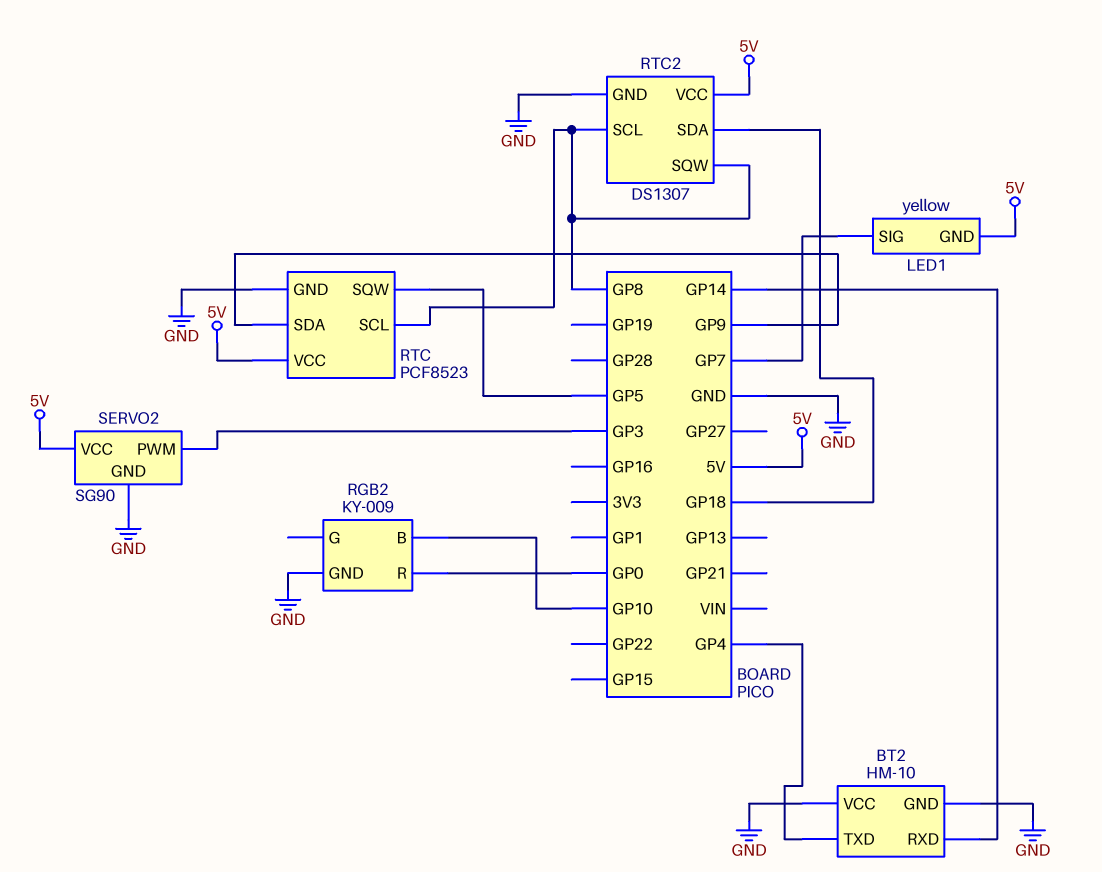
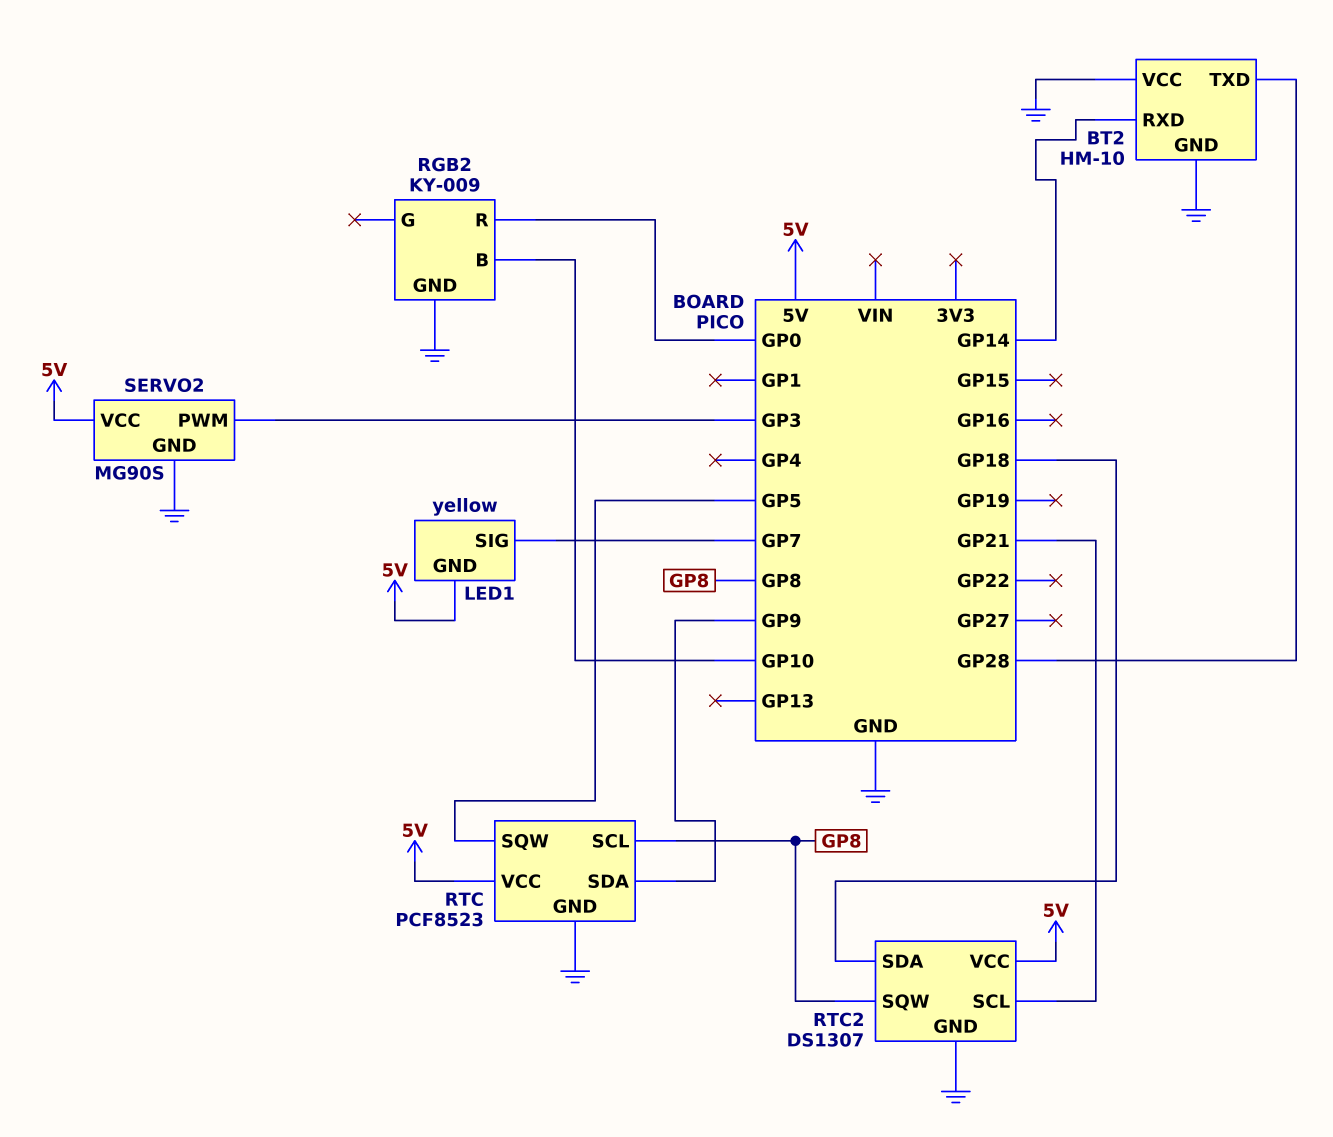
BT2 pin TXD: GP4 -> GP28
RTC2 pin SCL: GP8 -> GP21
SERVO2: SG90 -> MG90S

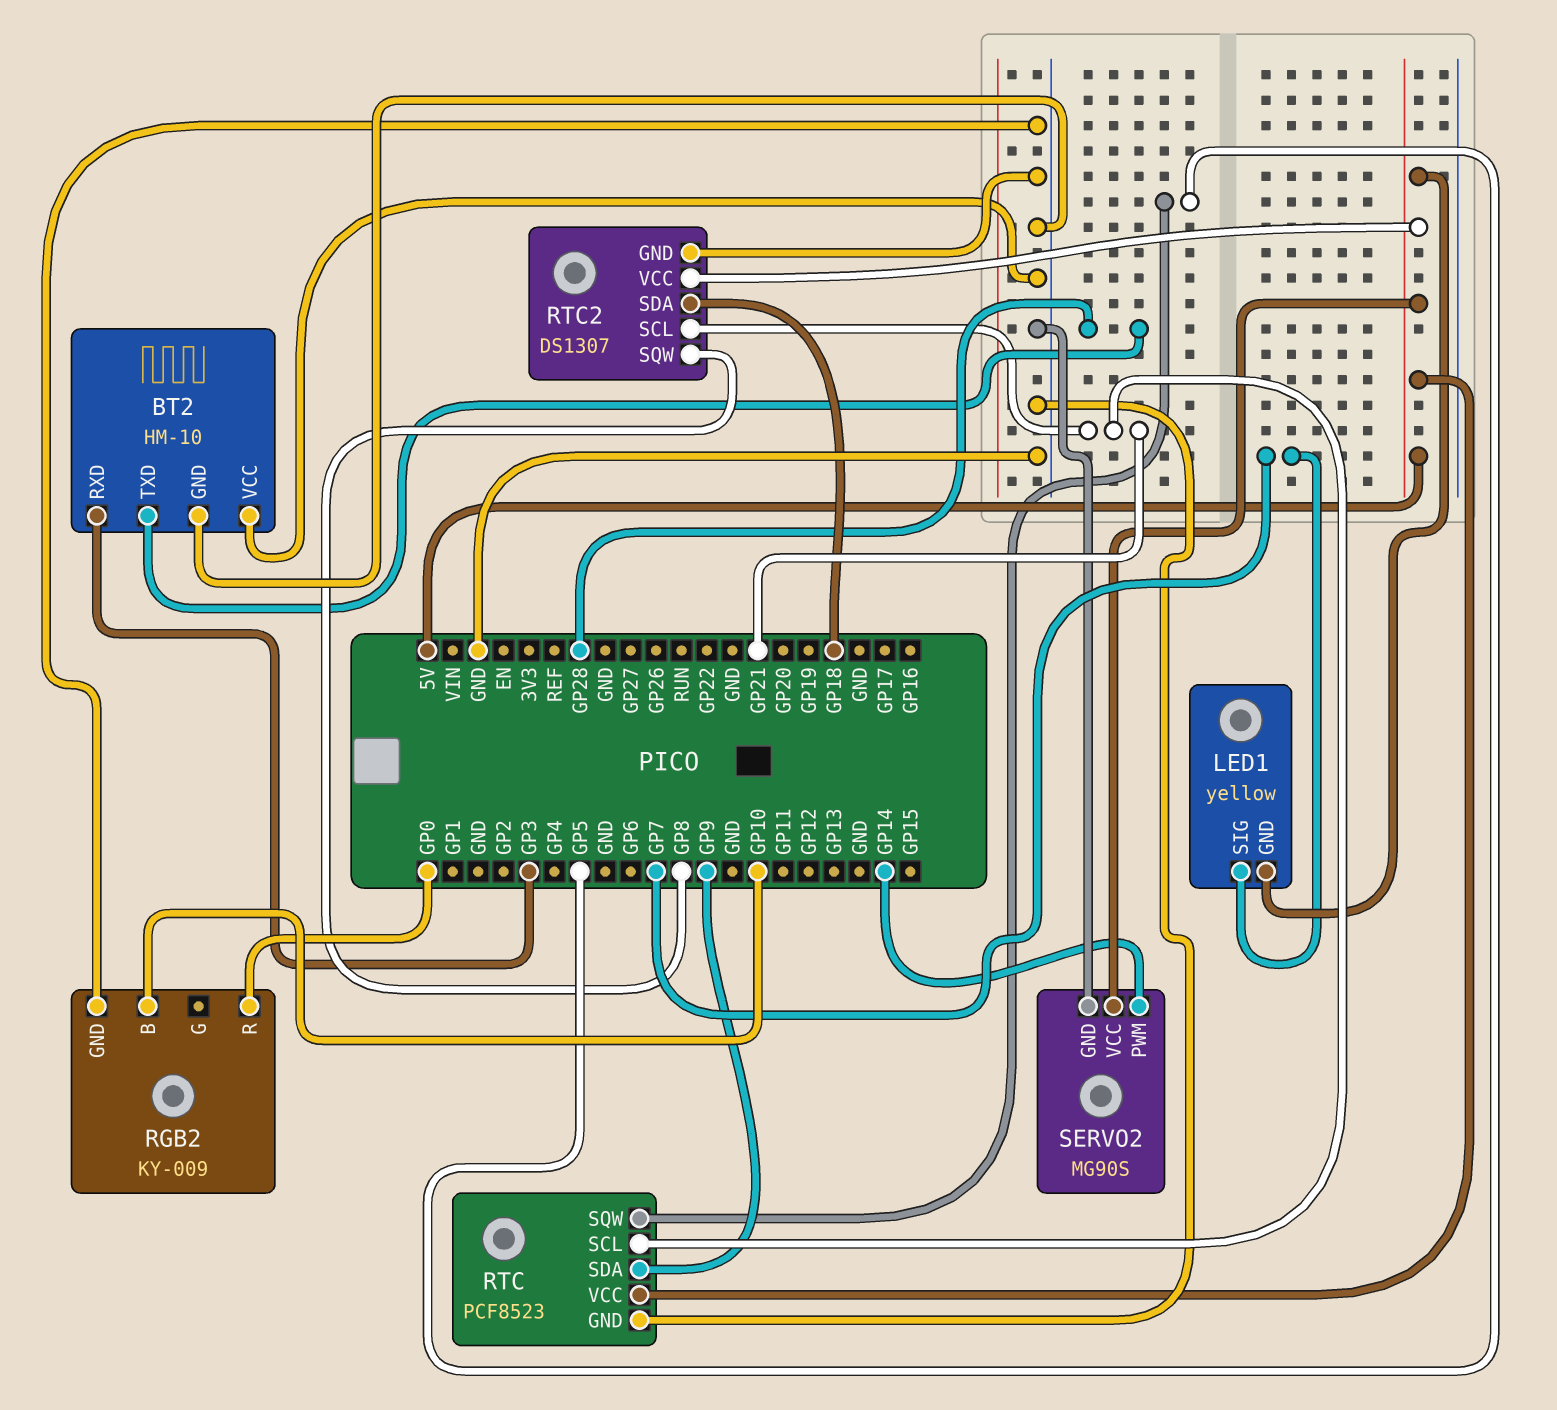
BT2 pin RXD: GP14 -> GP3
RTC pin SCL: GP8 -> GP21
SERVO2 pin PWM: GP3 -> GP14

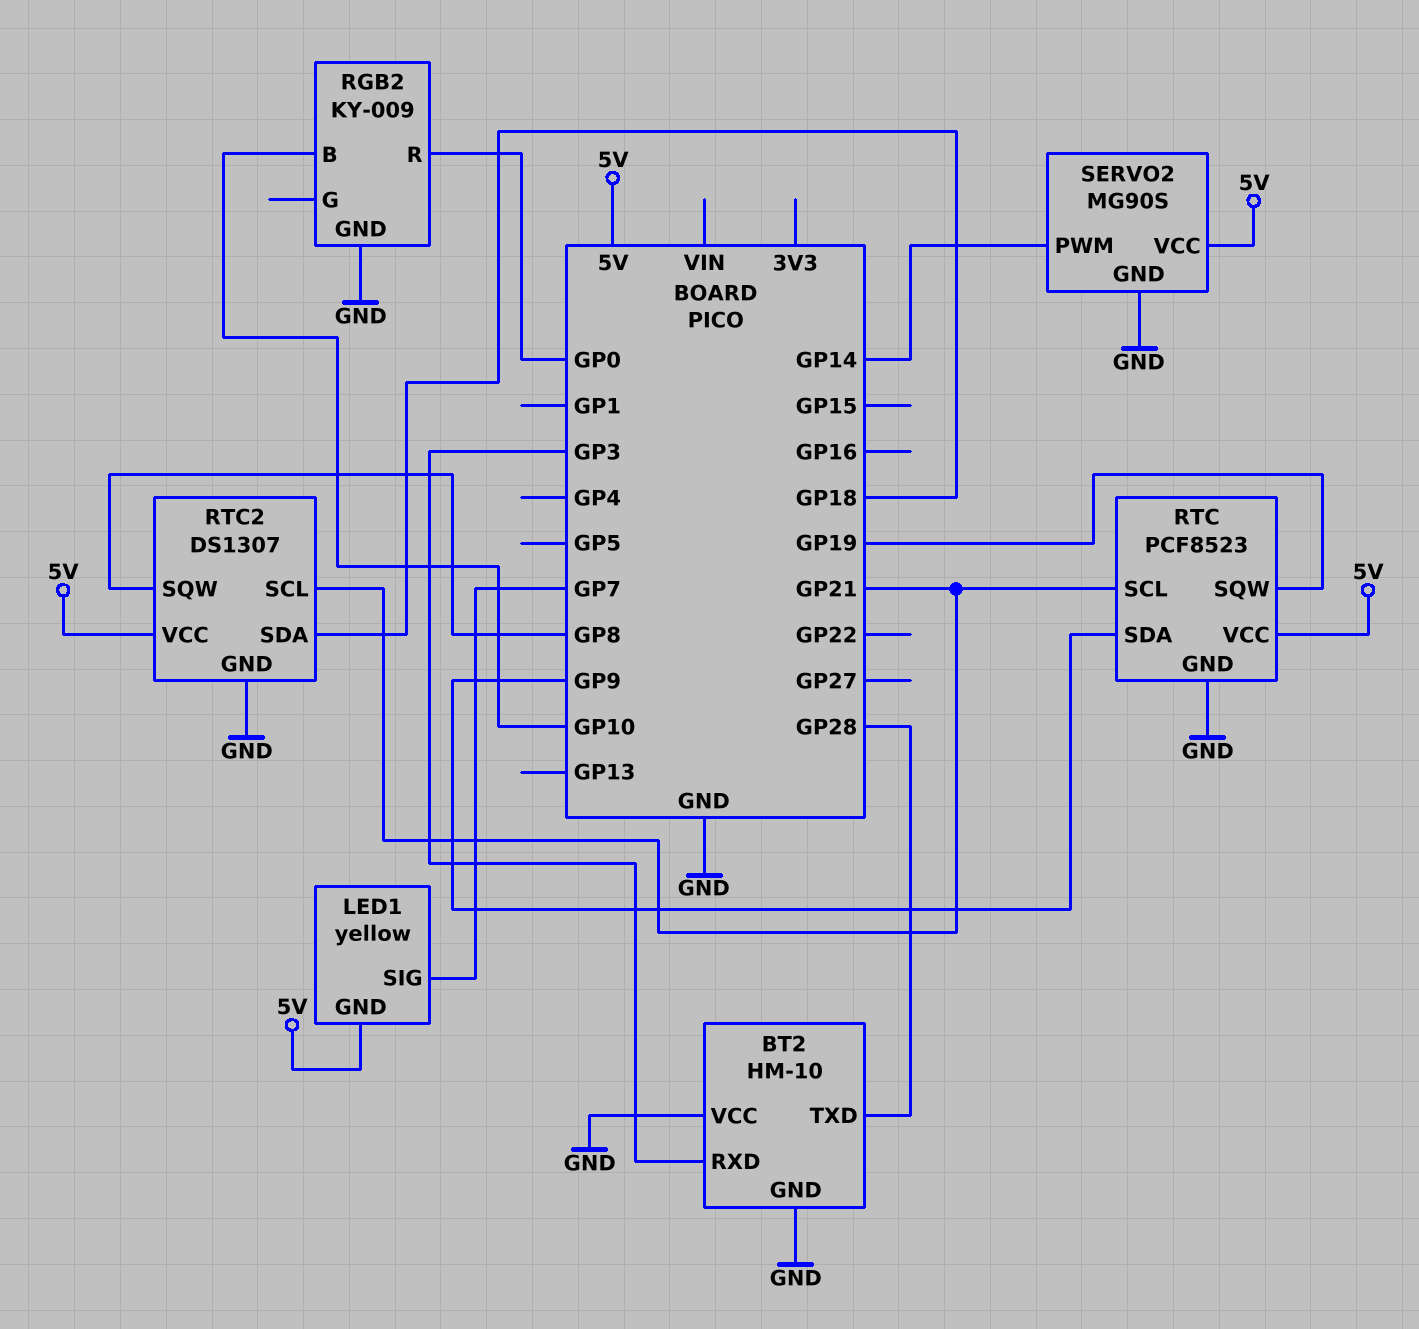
RTC pin SQW: GP5 -> GP19

